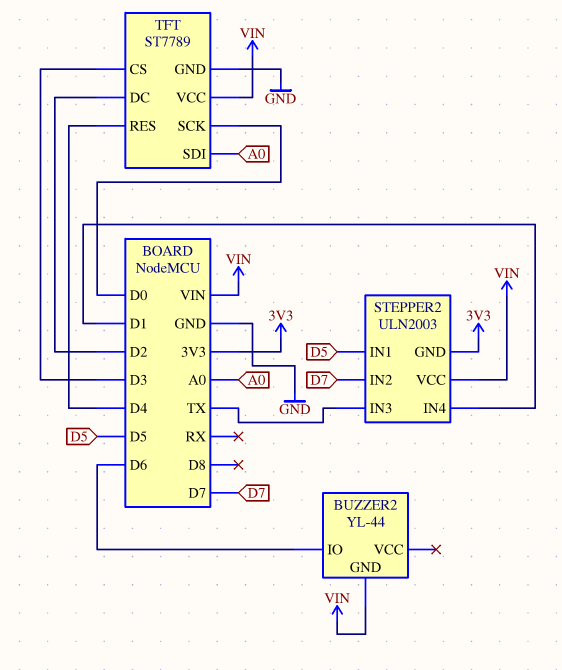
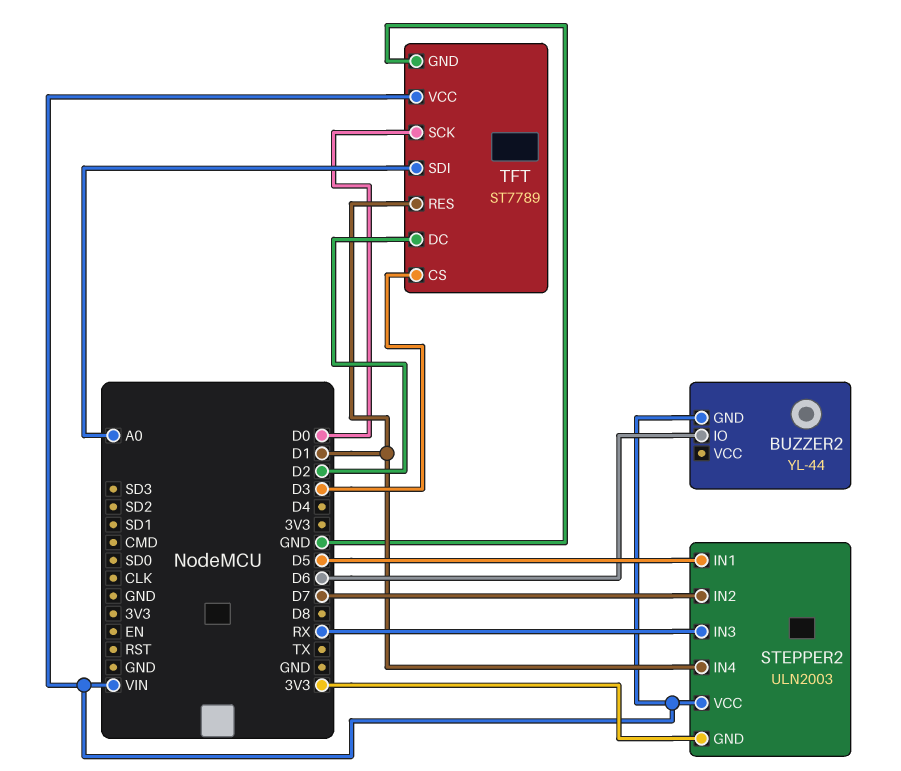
STEPPER2 pin IN3: TX -> RX
TFT pin RES: D4 -> D1

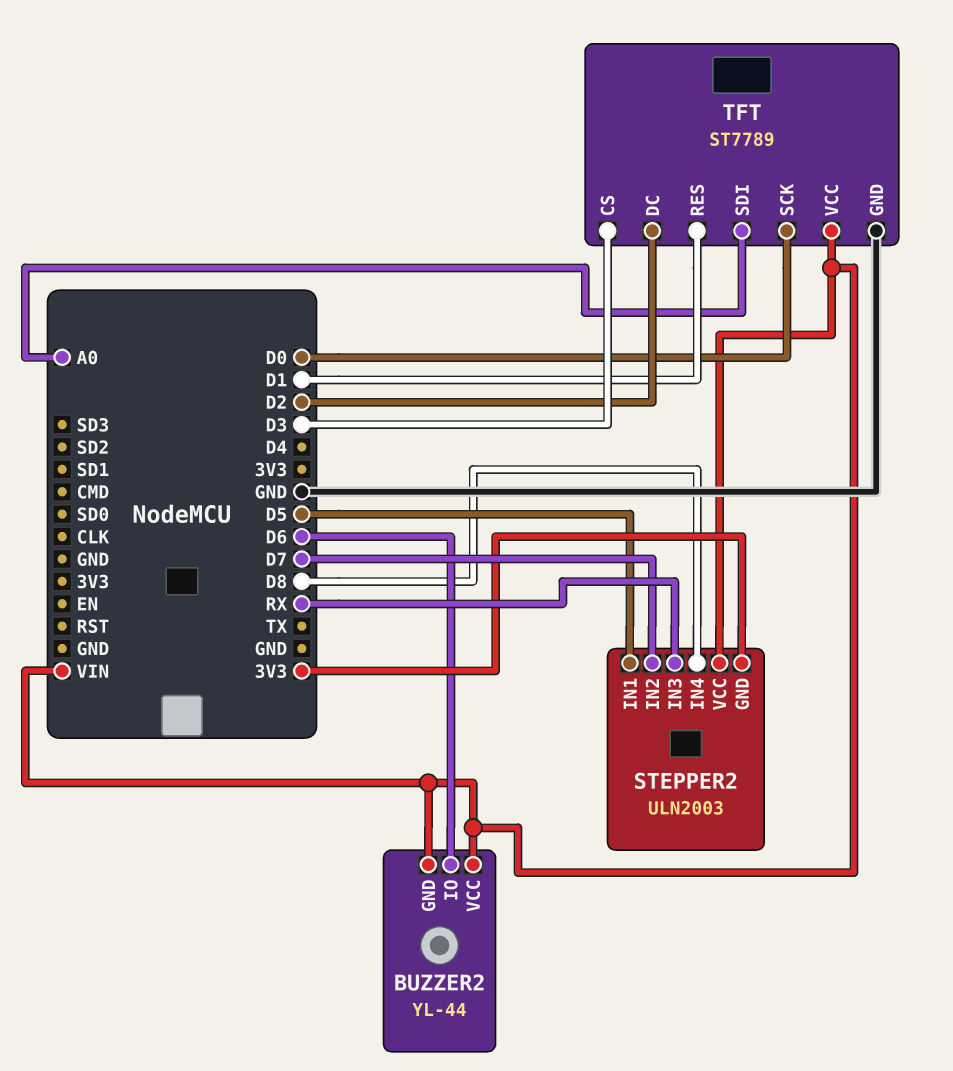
BUZZER2 pin VCC: none -> VIN
STEPPER2 pin IN4: D1 -> D8

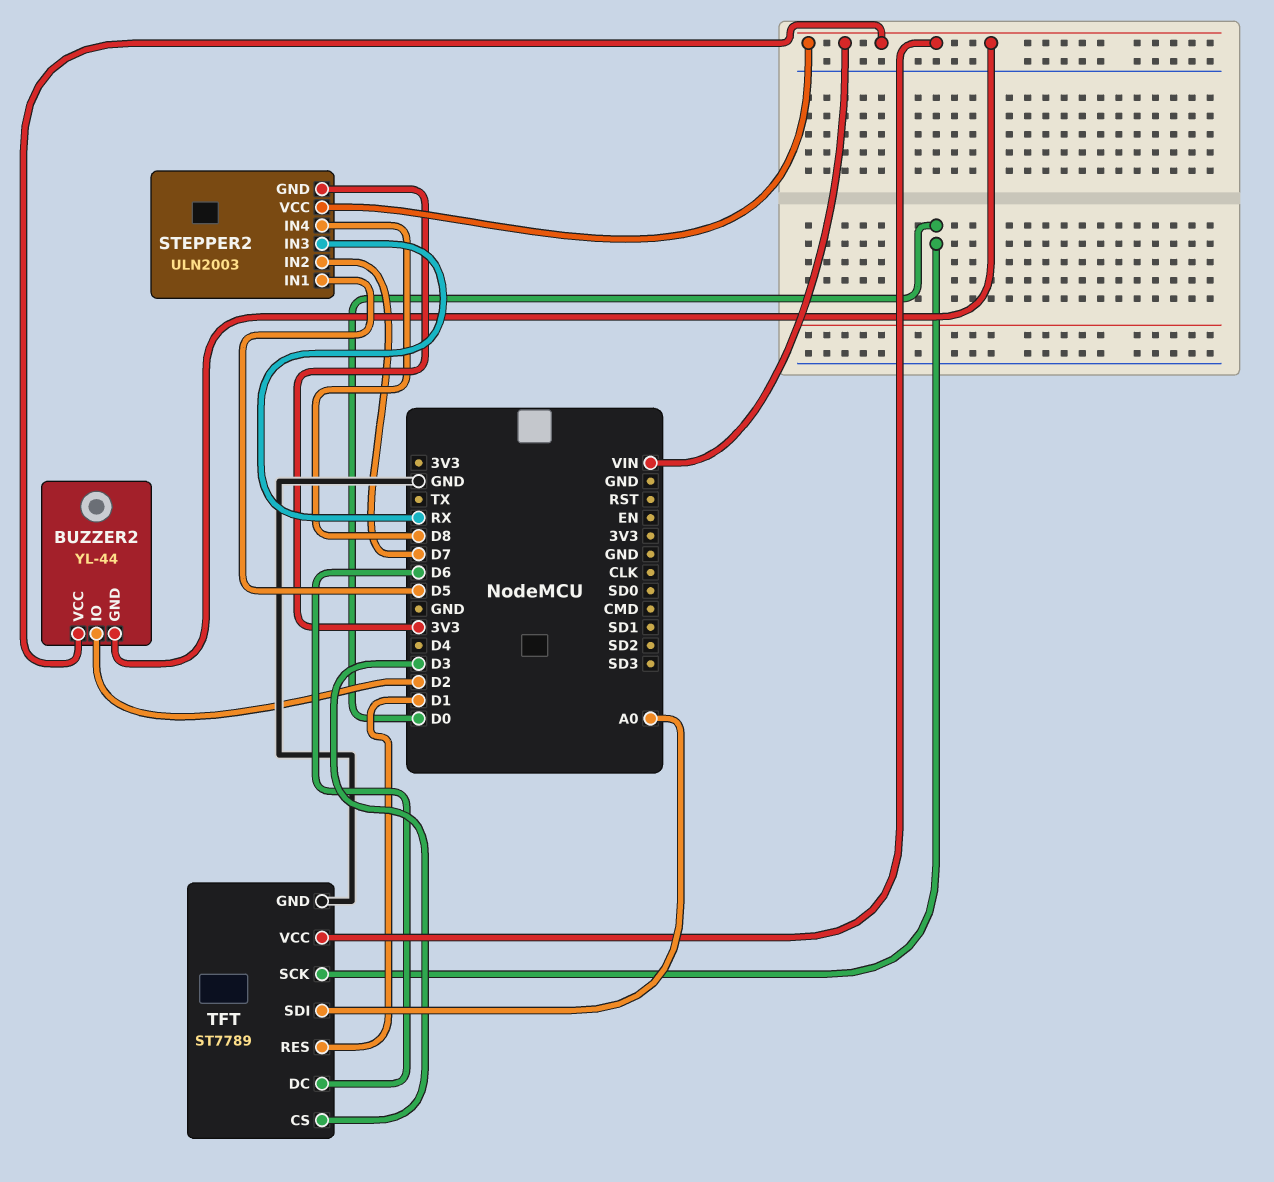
BUZZER2 pin IO: D6 -> D2
TFT pin DC: D2 -> D6

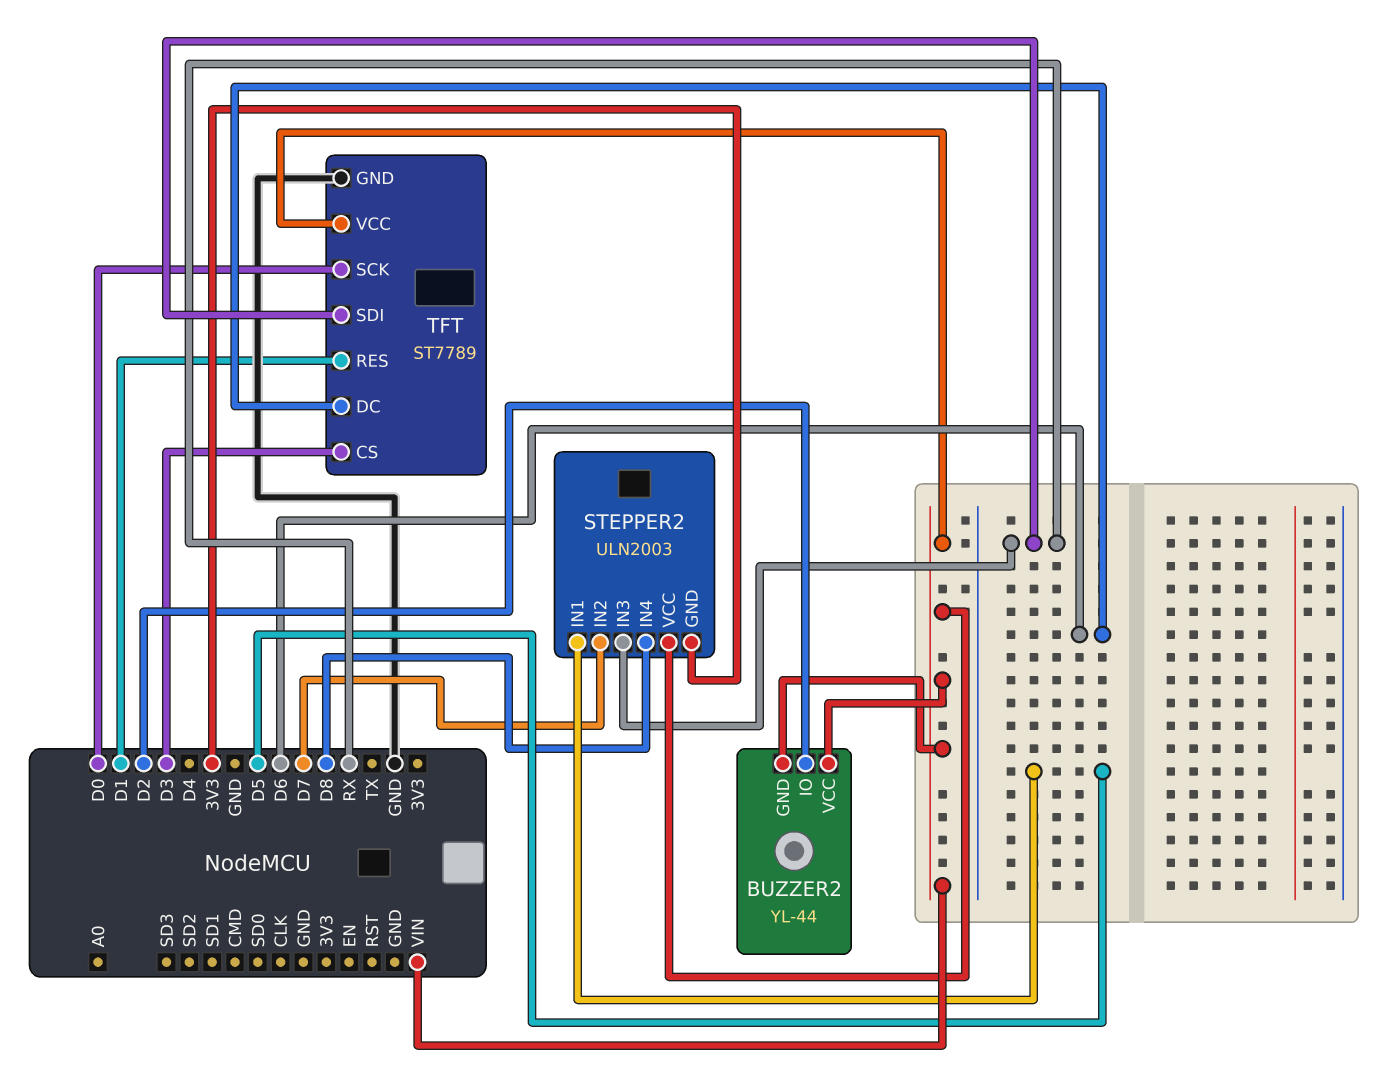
TFT pin SDI: A0 -> RX

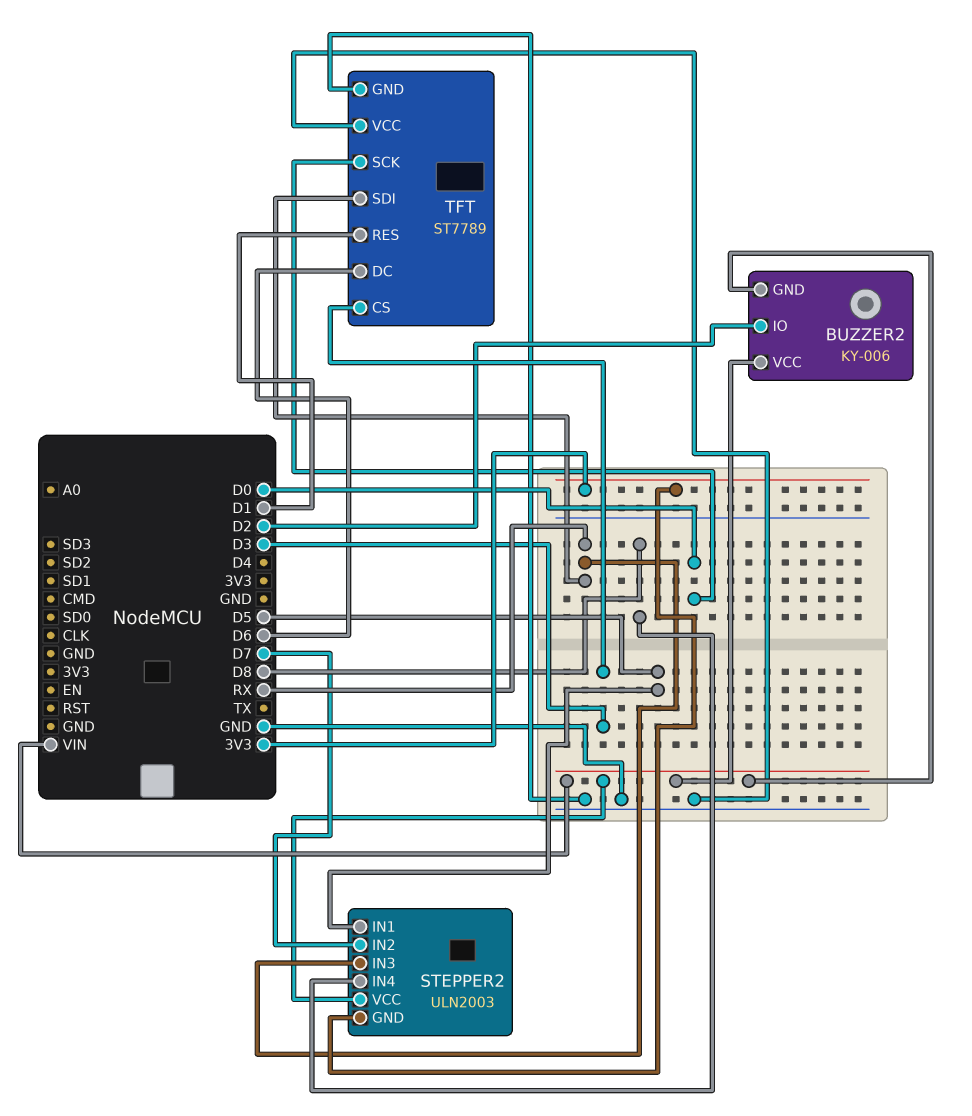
BUZZER2: YL-44 -> KY-006
TFT pin VCC: VIN -> GND

